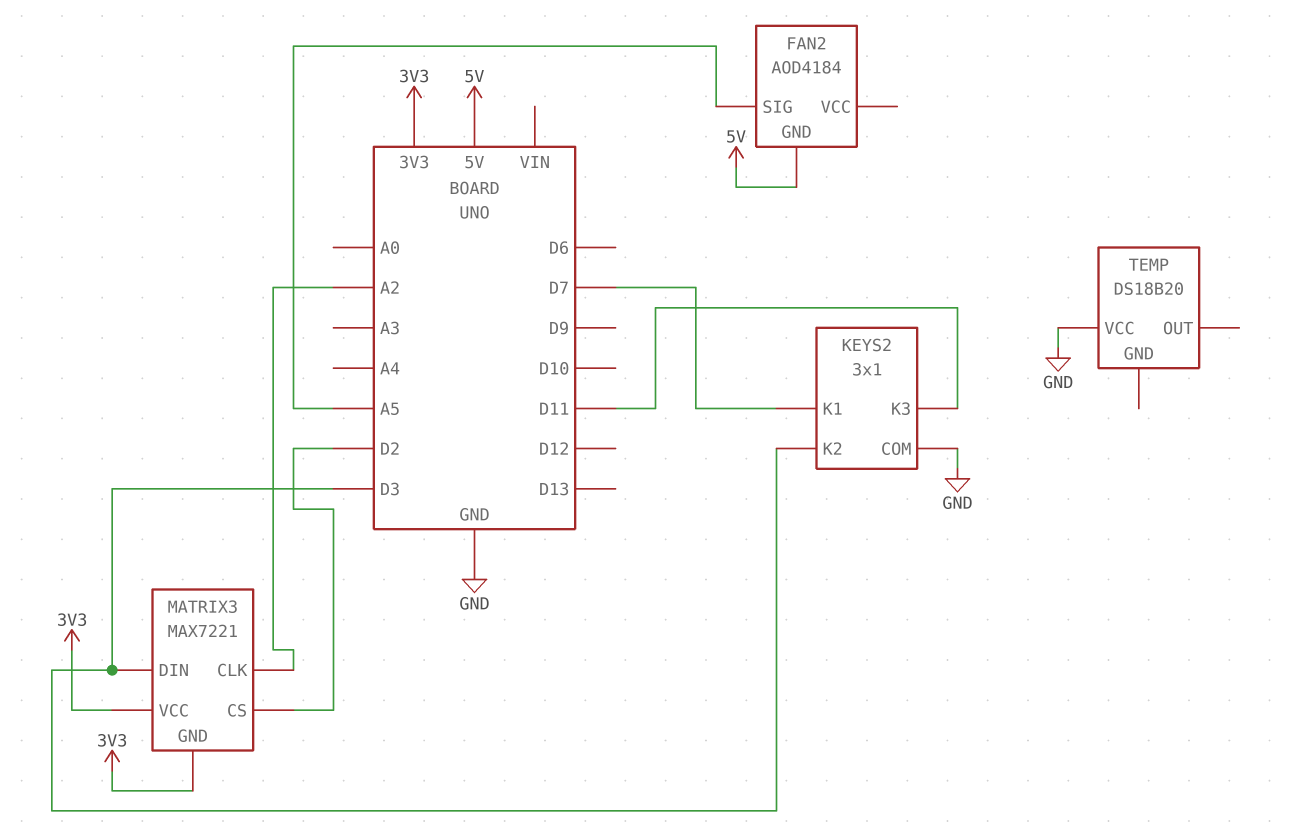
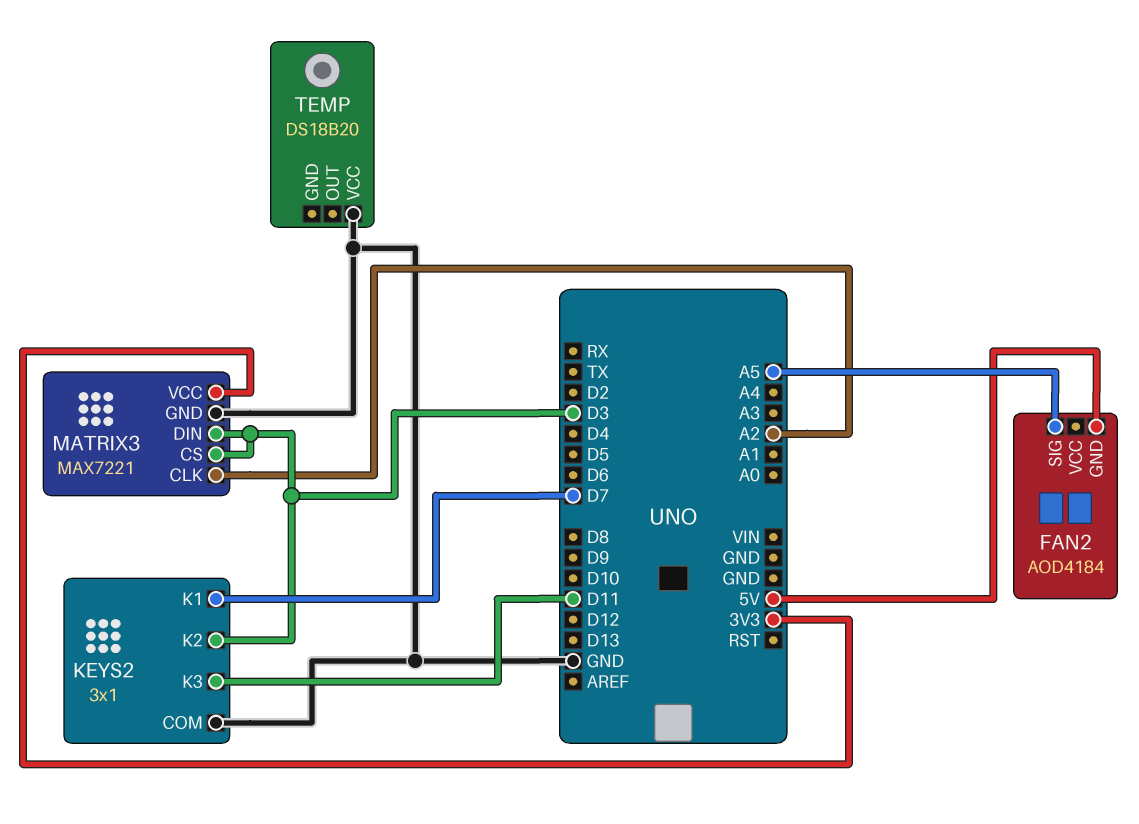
MATRIX3 pin CS: D2 -> D3
MATRIX3 pin GND: 3V3 -> GND

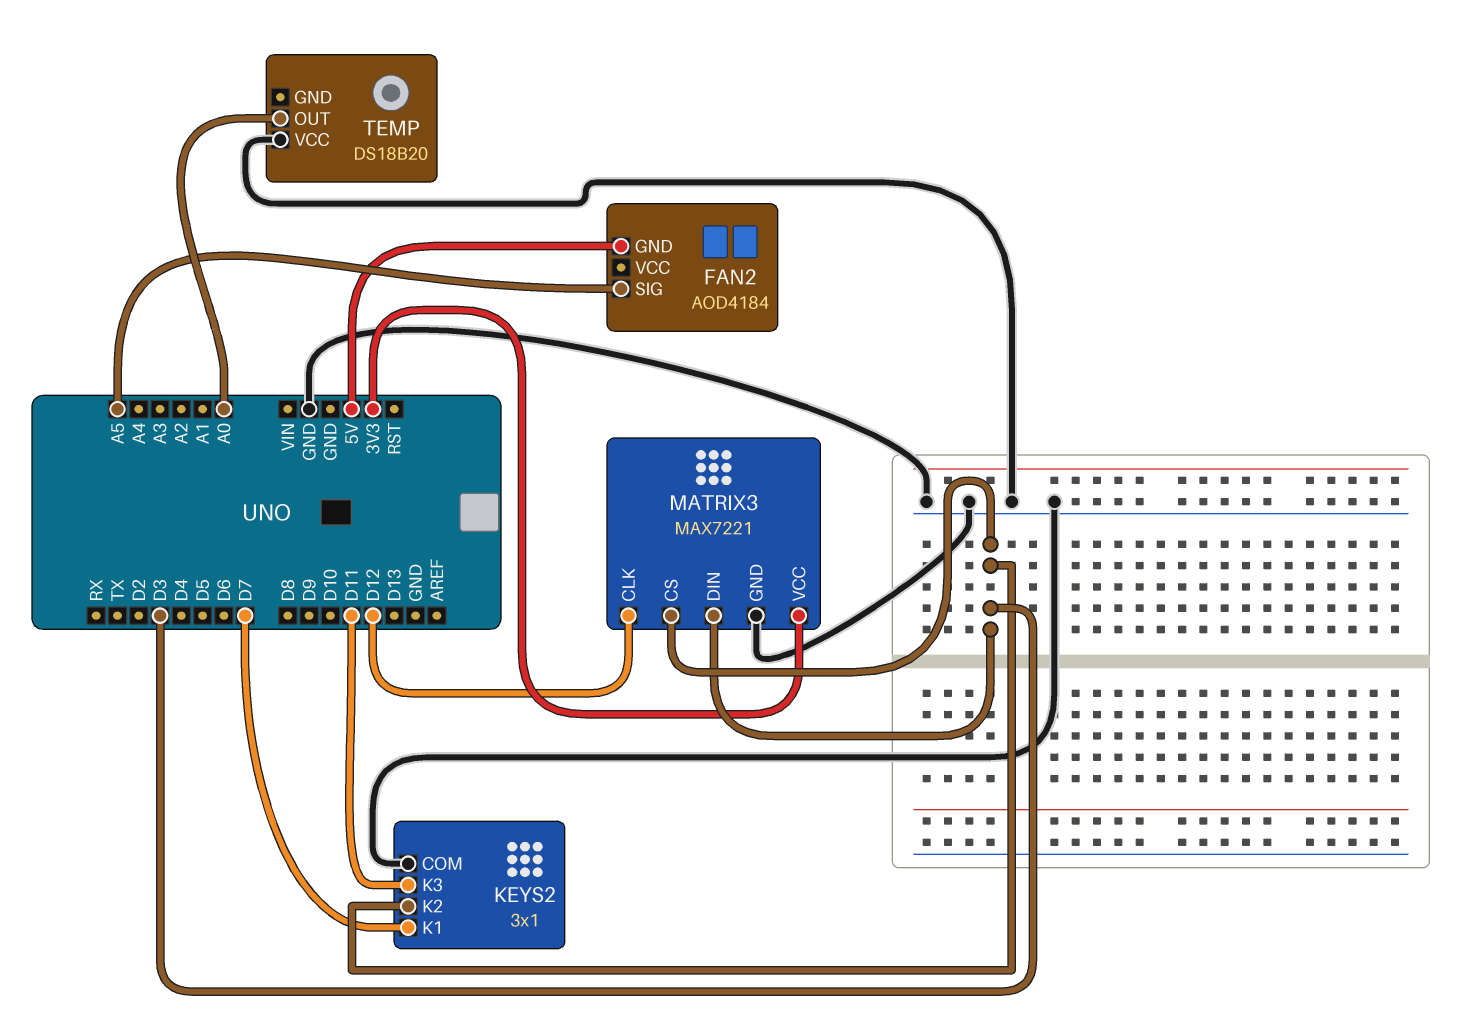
MATRIX3 pin CLK: A2 -> D12
TEMP pin OUT: none -> A0

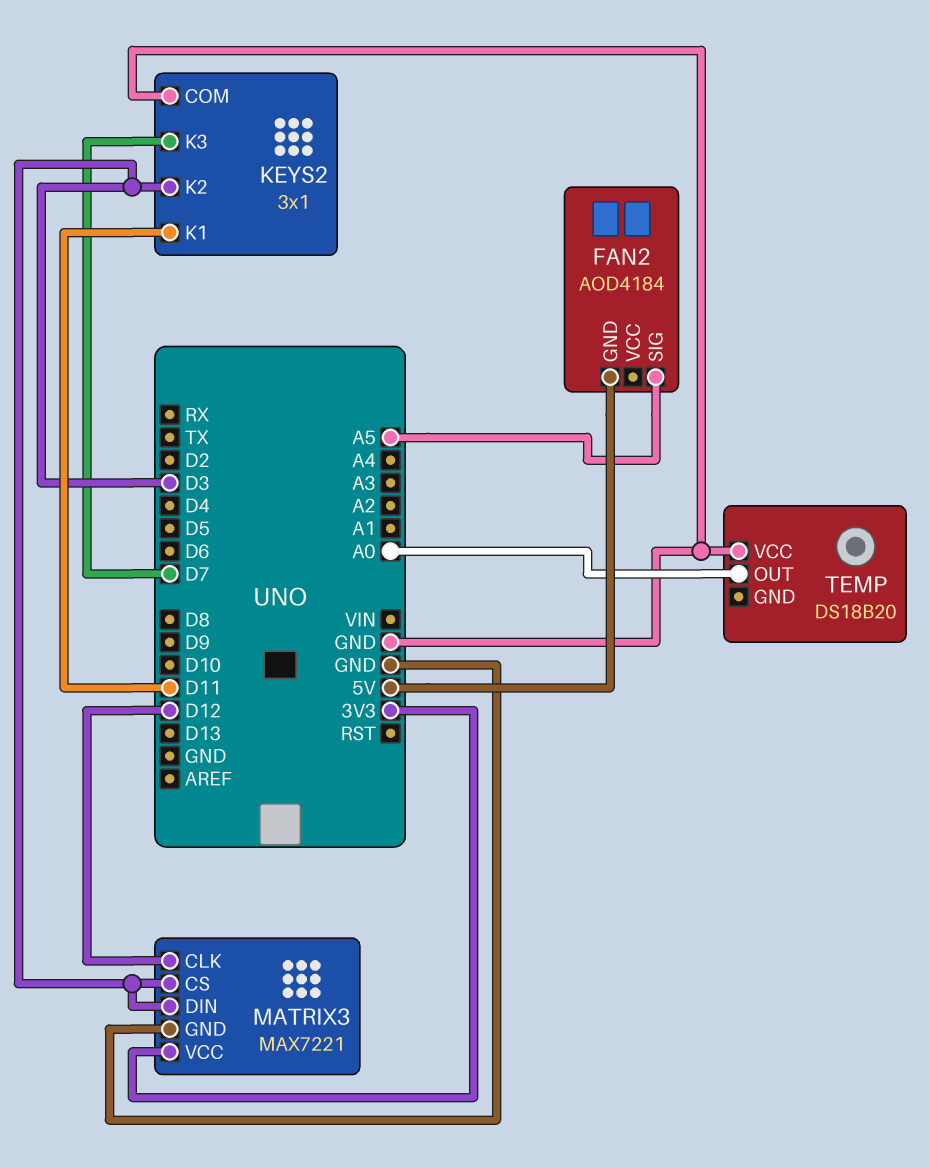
KEYS2 pin K1: D7 -> D11
KEYS2 pin K3: D11 -> D7

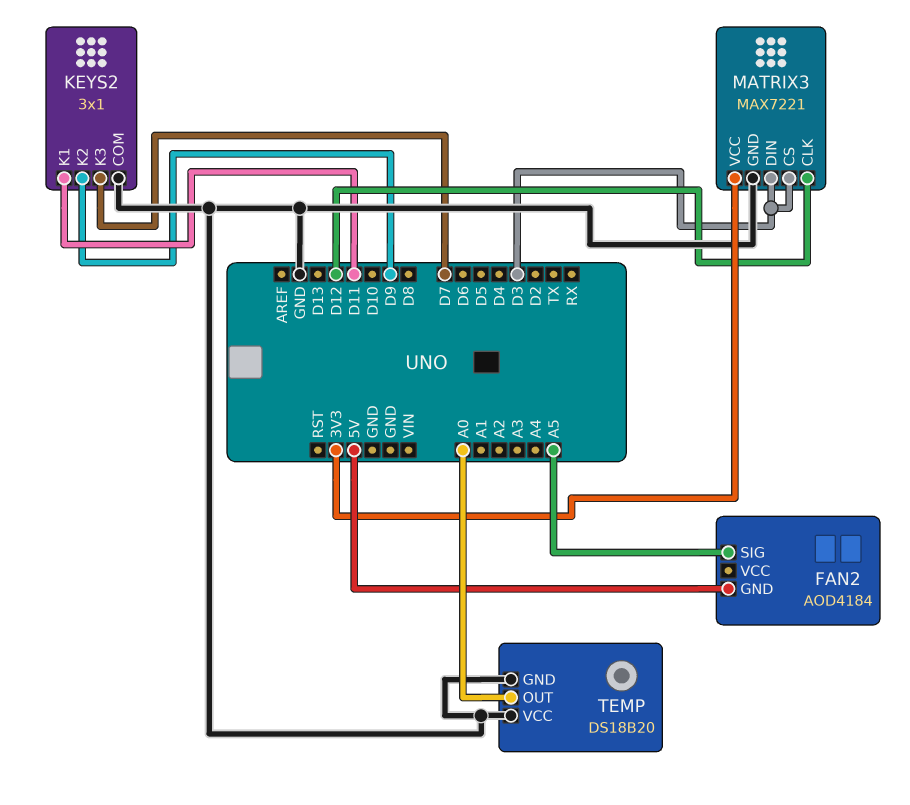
KEYS2 pin K2: D3 -> D9
TEMP pin GND: none -> GND

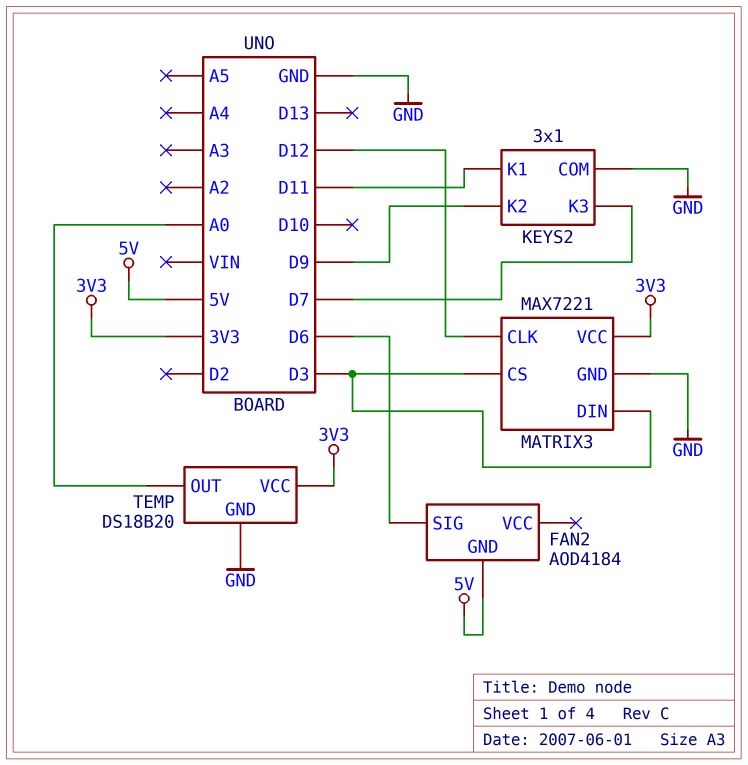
FAN2 pin SIG: A5 -> D6
TEMP pin VCC: GND -> 3V3

